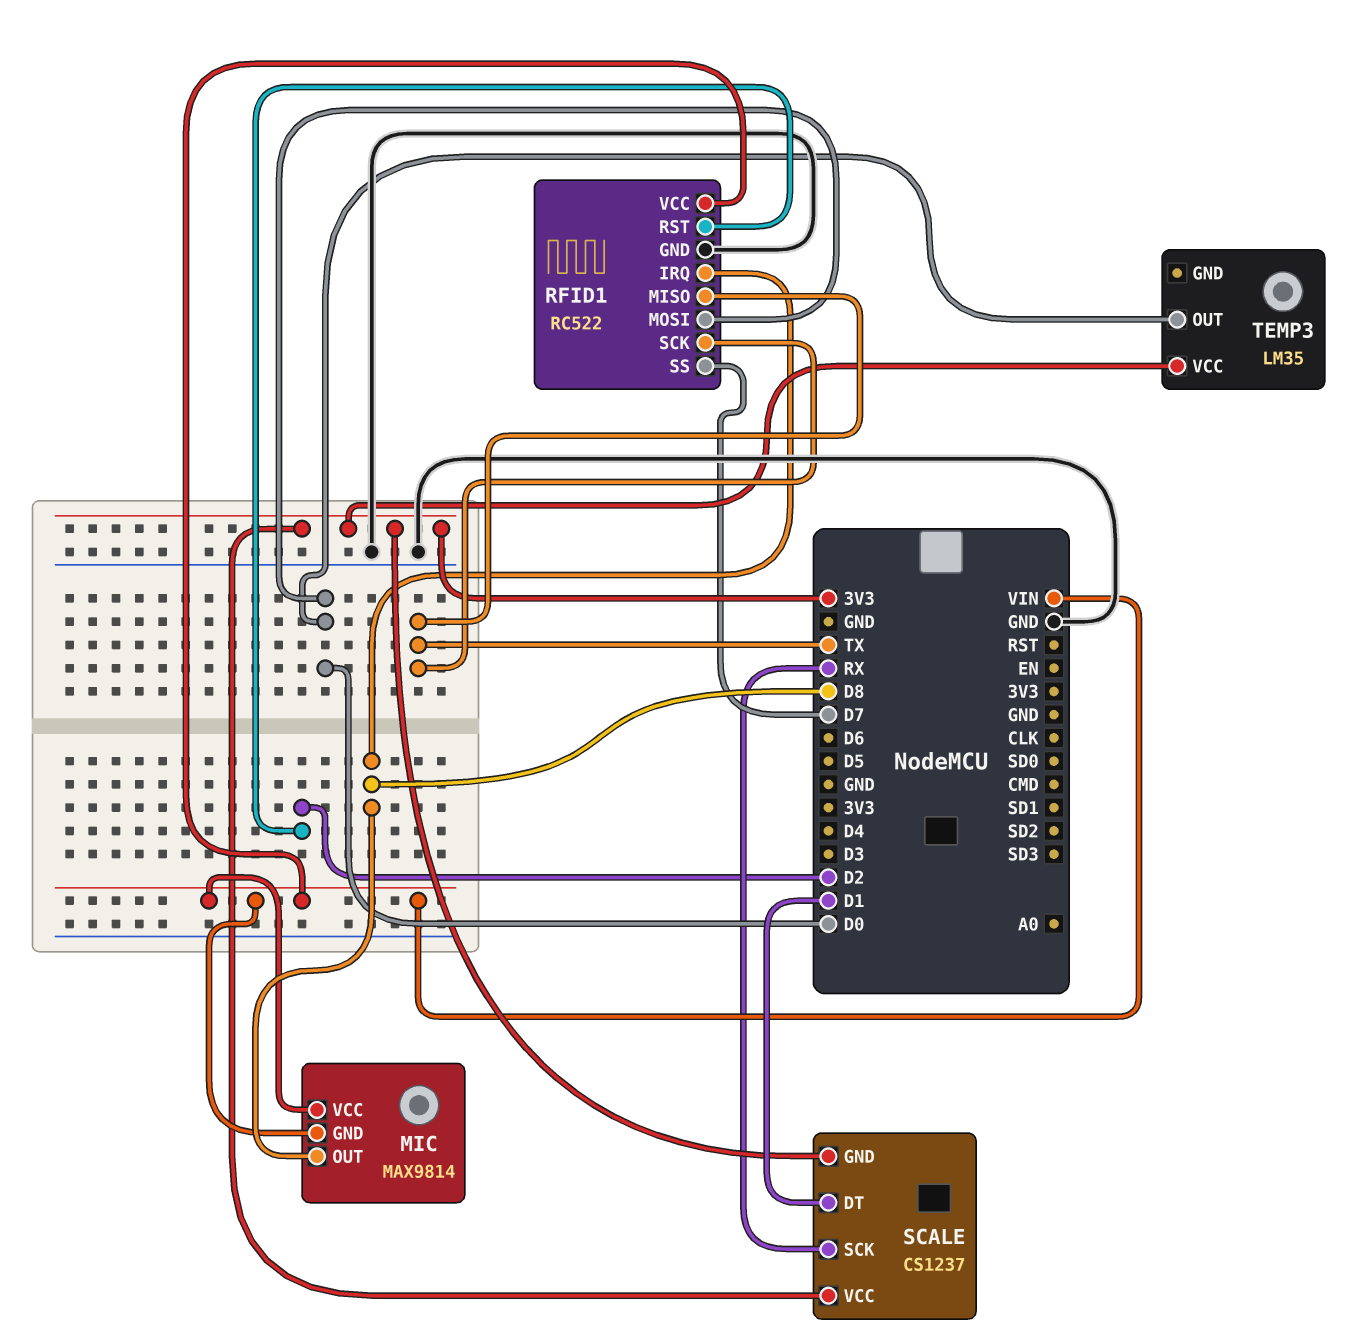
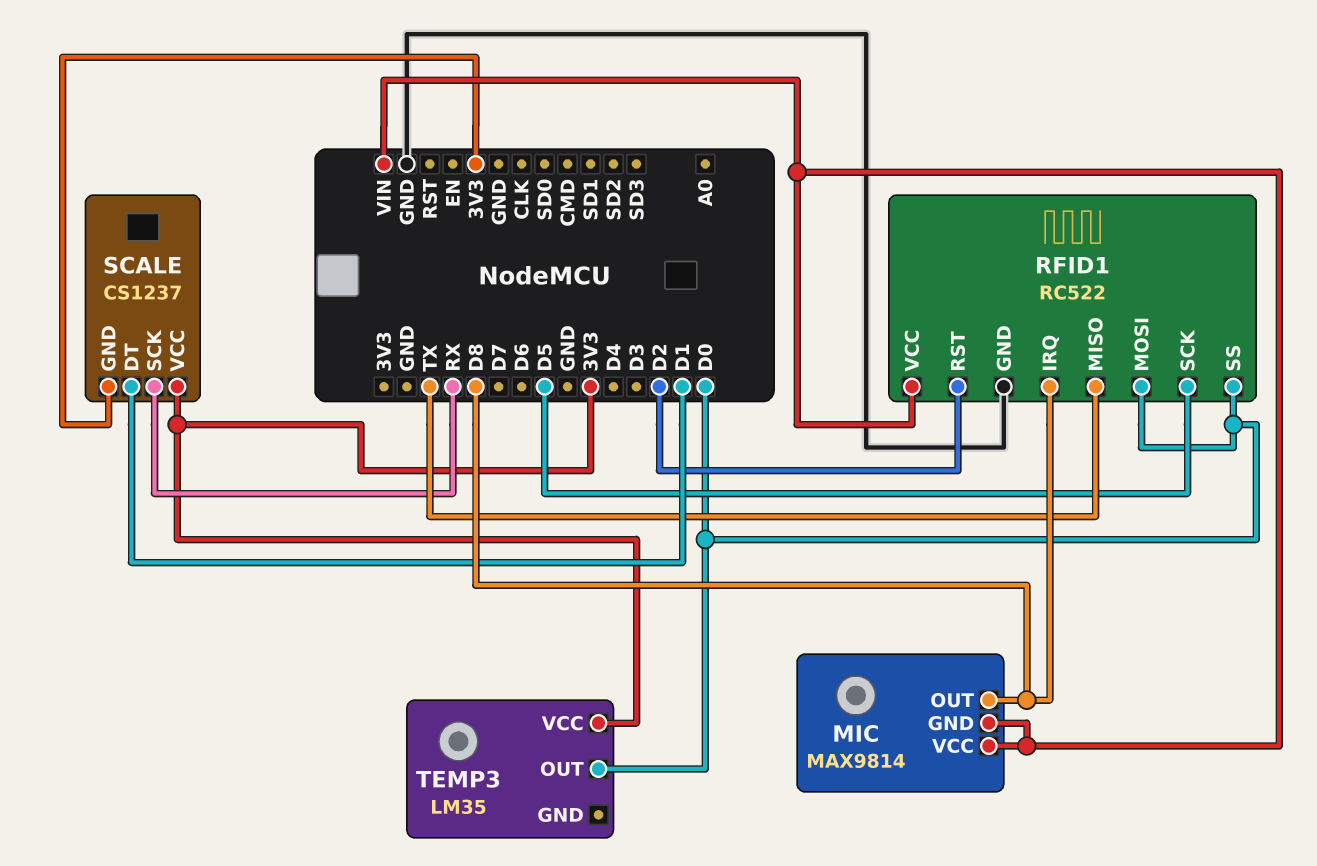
RFID1 pin SCK: TX -> D5
RFID1 pin SS: D7 -> D0

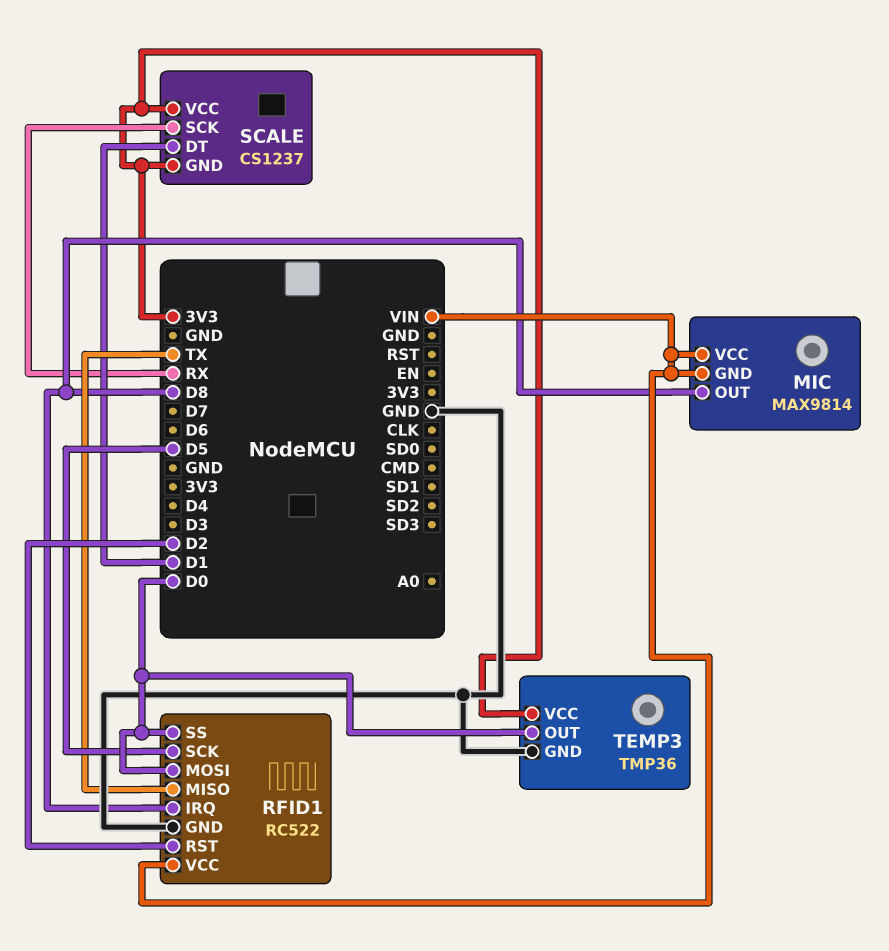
TEMP3: LM35 -> TMP36
TEMP3 pin GND: none -> GND

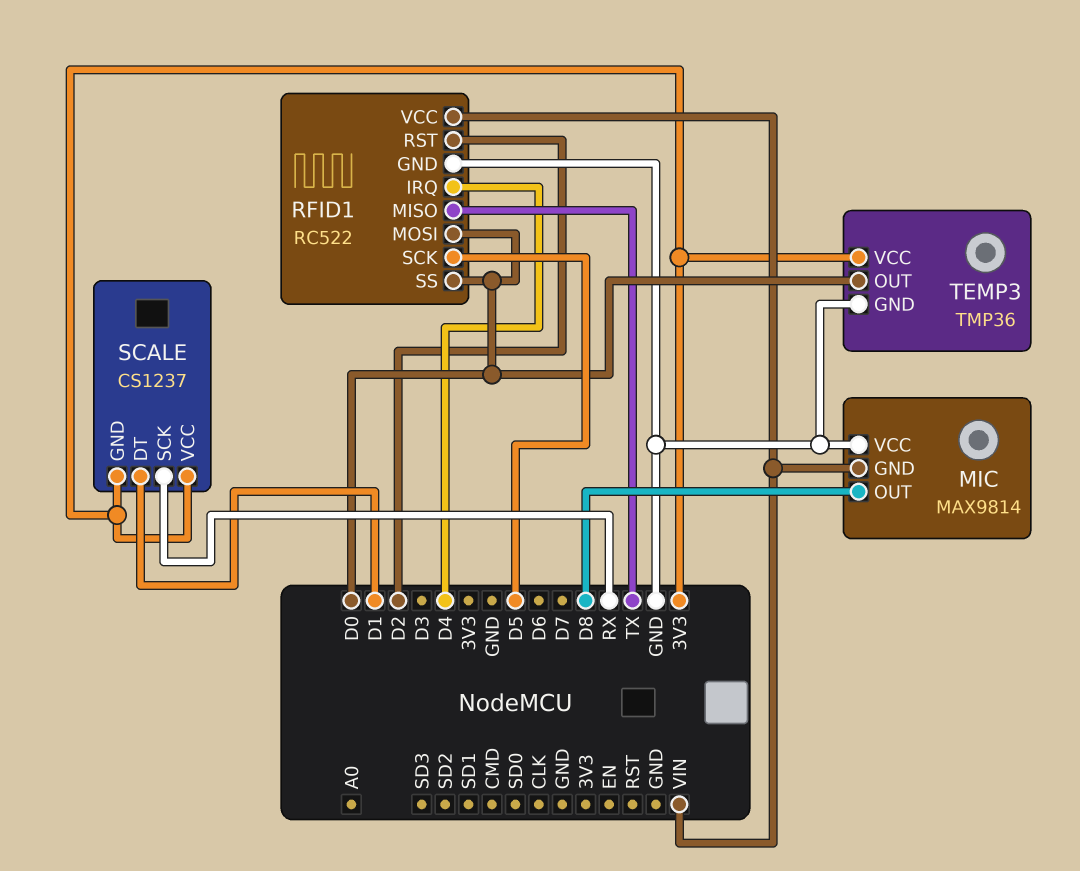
MIC pin VCC: VIN -> GND
RFID1 pin IRQ: D8 -> D4

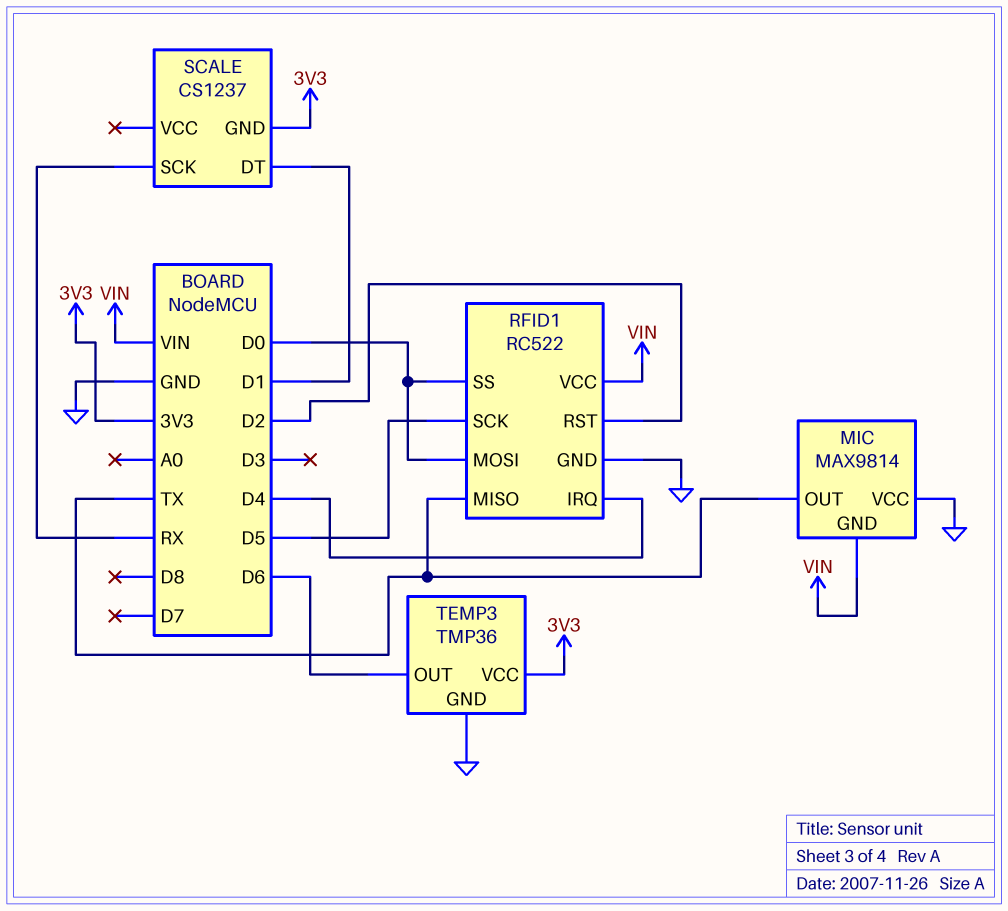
MIC pin OUT: D8 -> TX
SCALE pin VCC: 3V3 -> none
TEMP3 pin OUT: D0 -> D6

